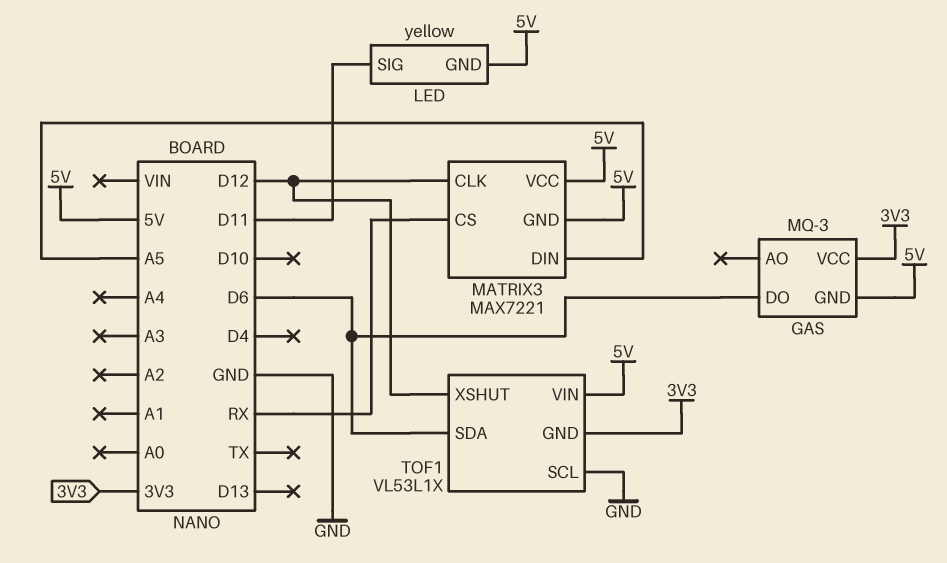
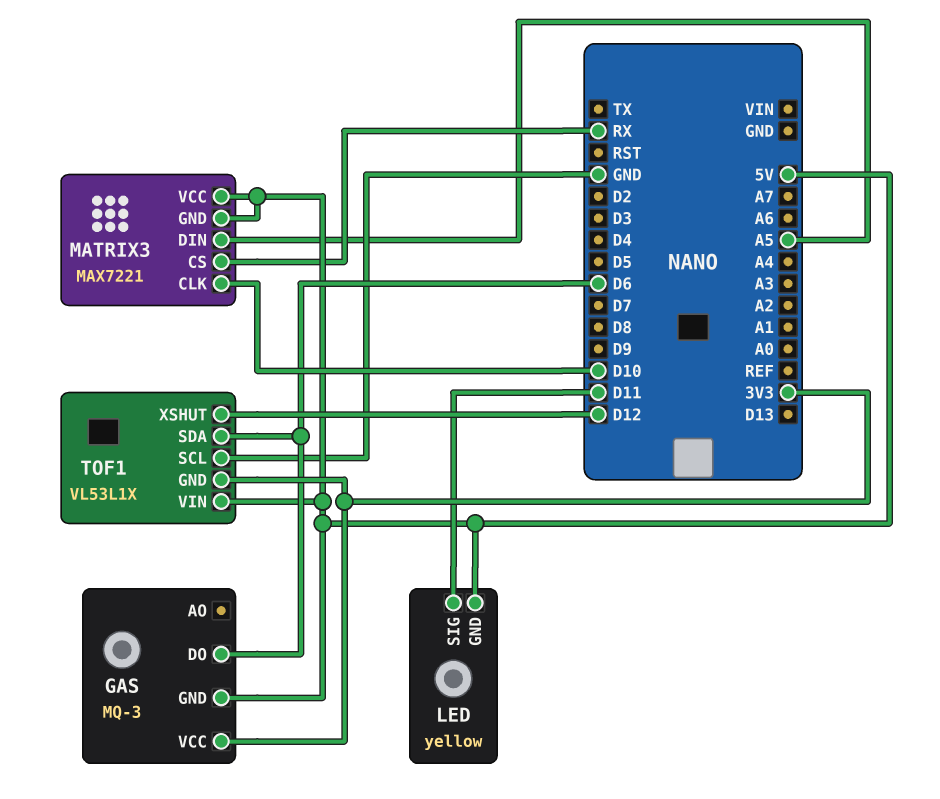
MATRIX3 pin CLK: D12 -> D10

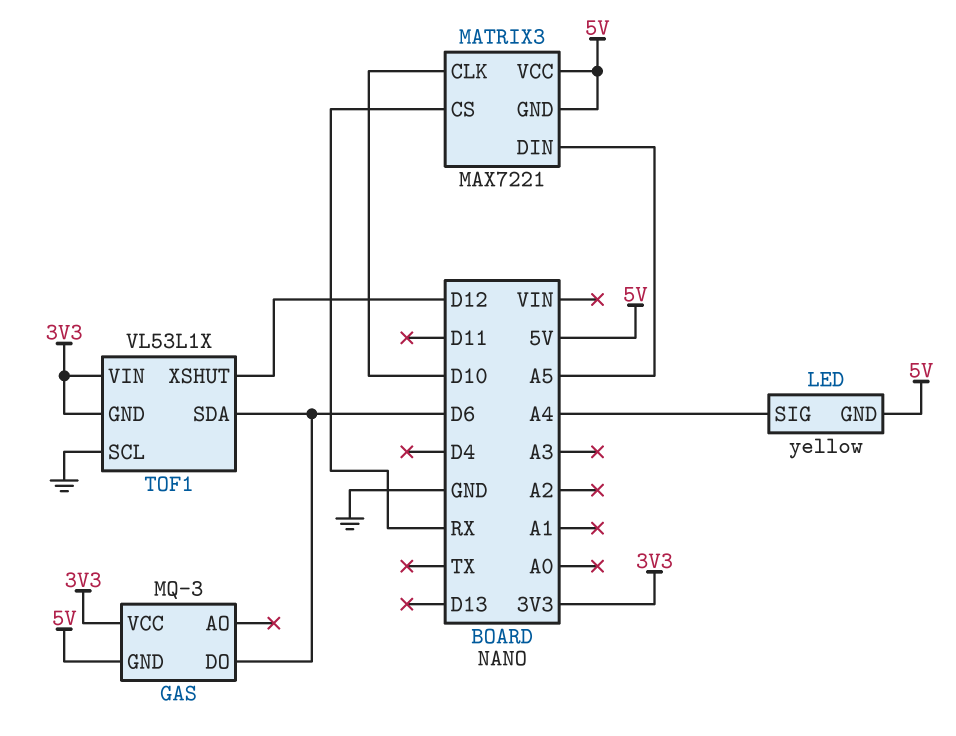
LED pin SIG: D11 -> A4
TOF1 pin VIN: 5V -> 3V3

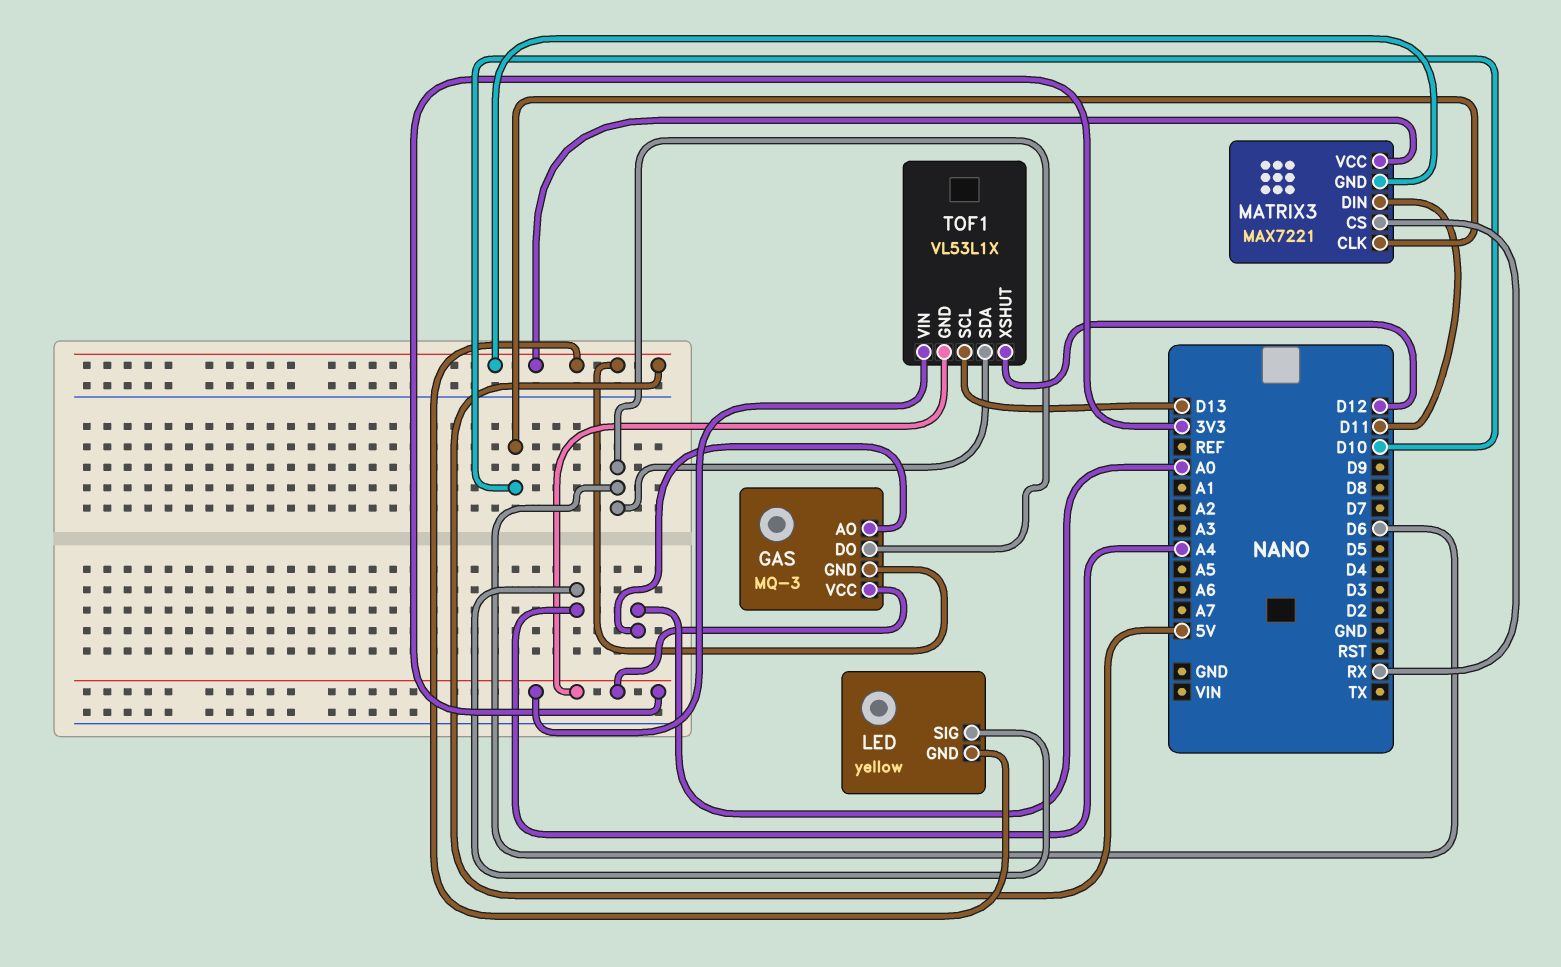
GAS pin AO: none -> A0
MATRIX3 pin DIN: A5 -> D11
TOF1 pin SCL: GND -> D13

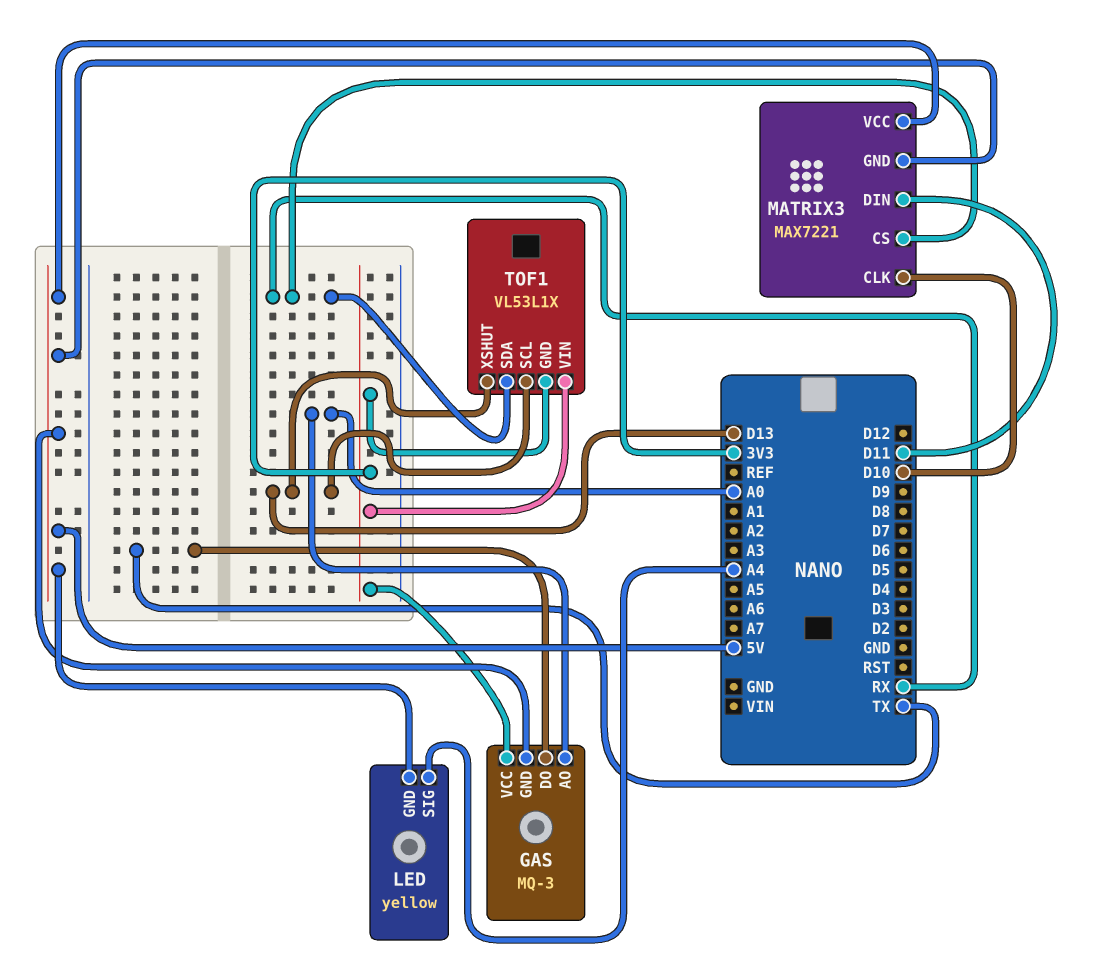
GAS pin DO: D6 -> TX
TOF1 pin SDA: D6 -> RX
TOF1 pin XSHUT: D12 -> D13

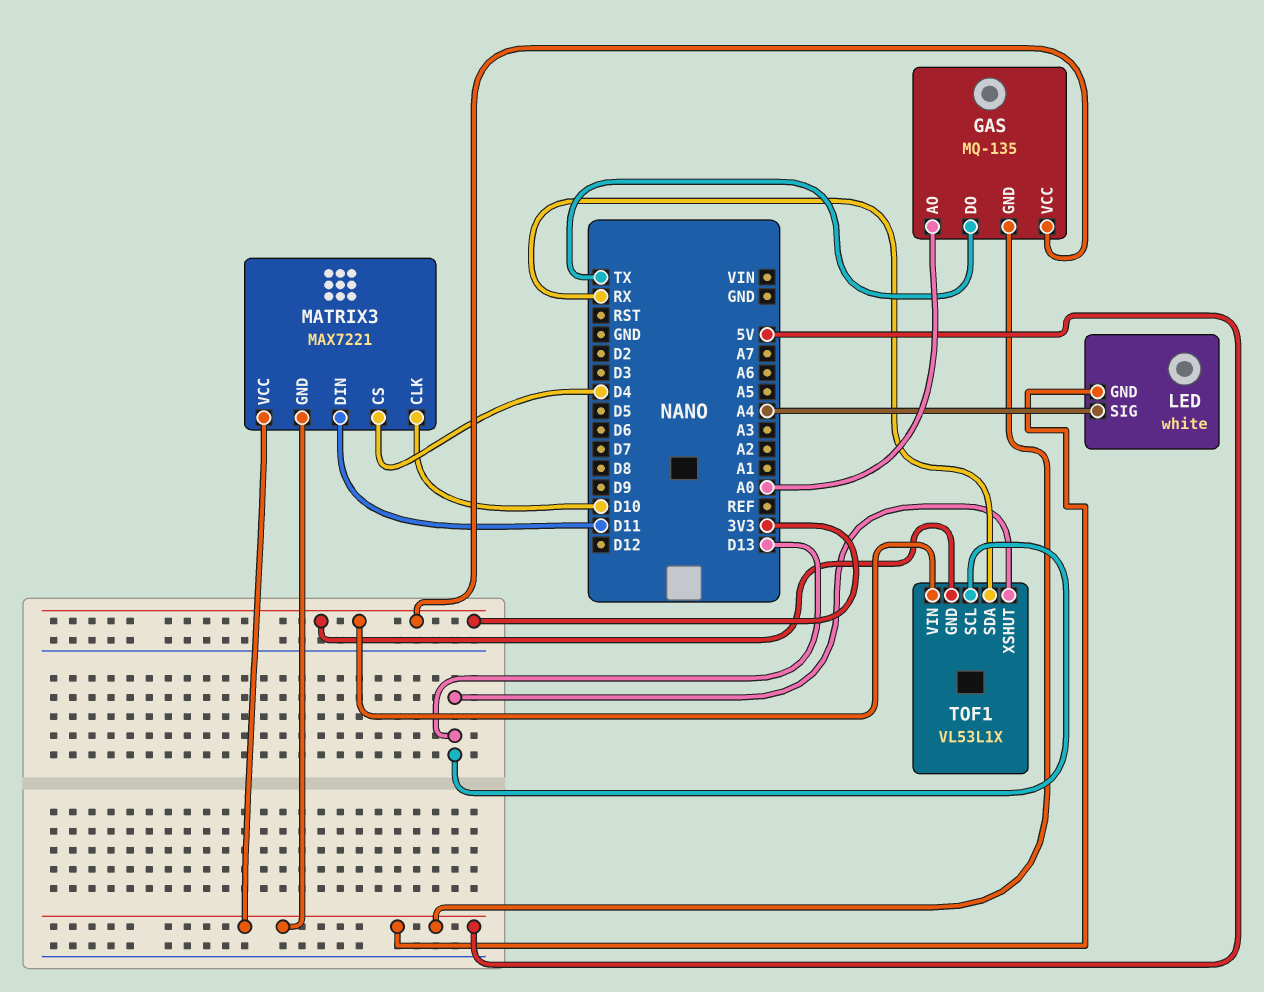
GAS: MQ-3 -> MQ-135
LED: yellow -> white
MATRIX3 pin CS: RX -> D4

